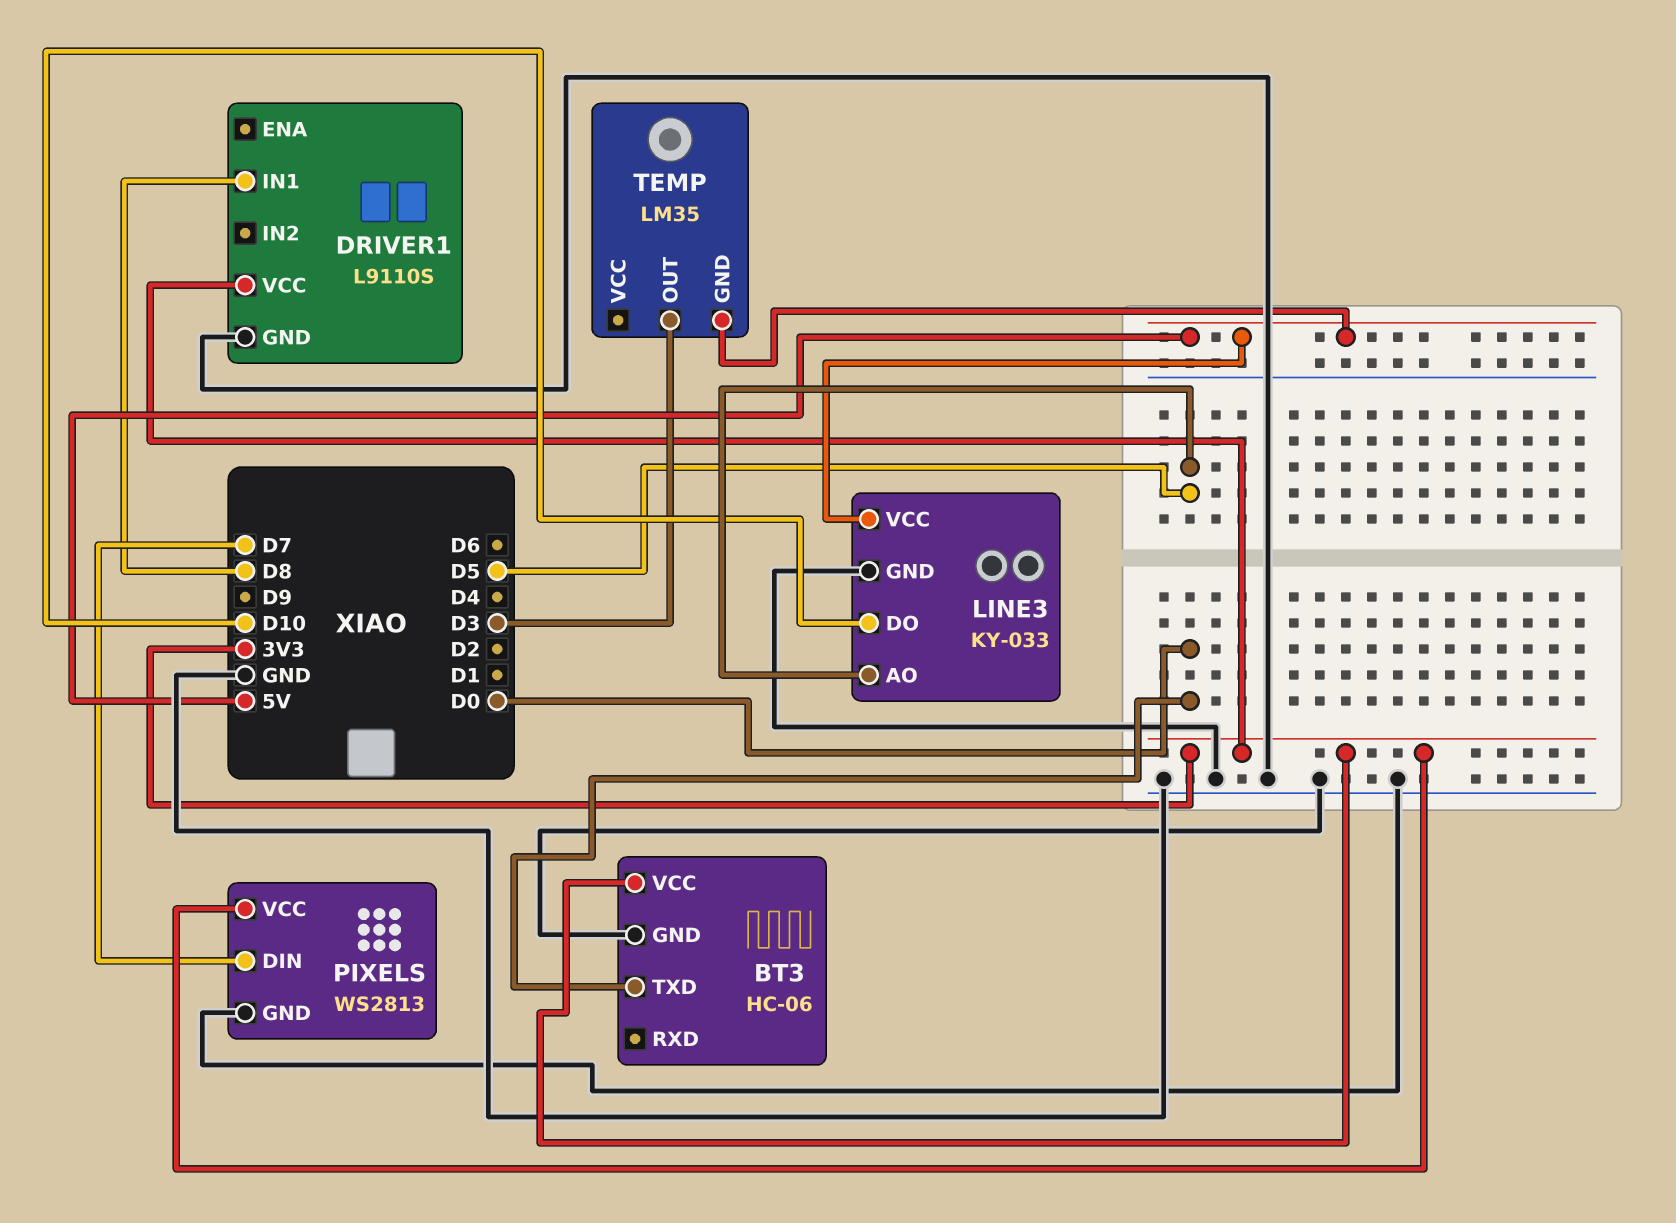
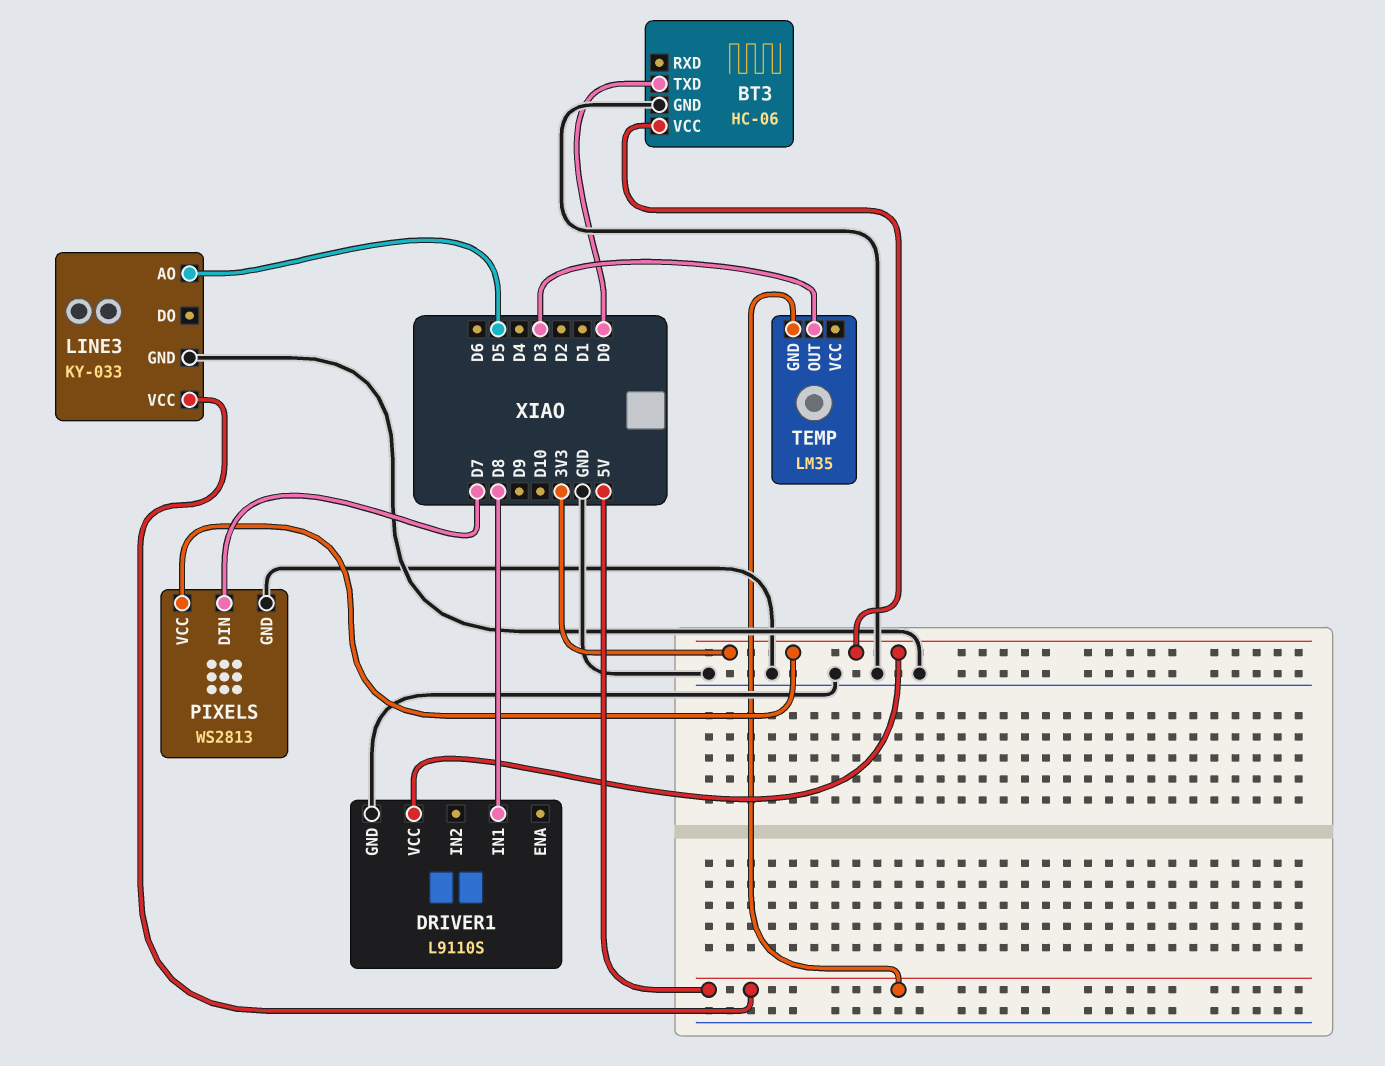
LINE3 pin DO: D10 -> none

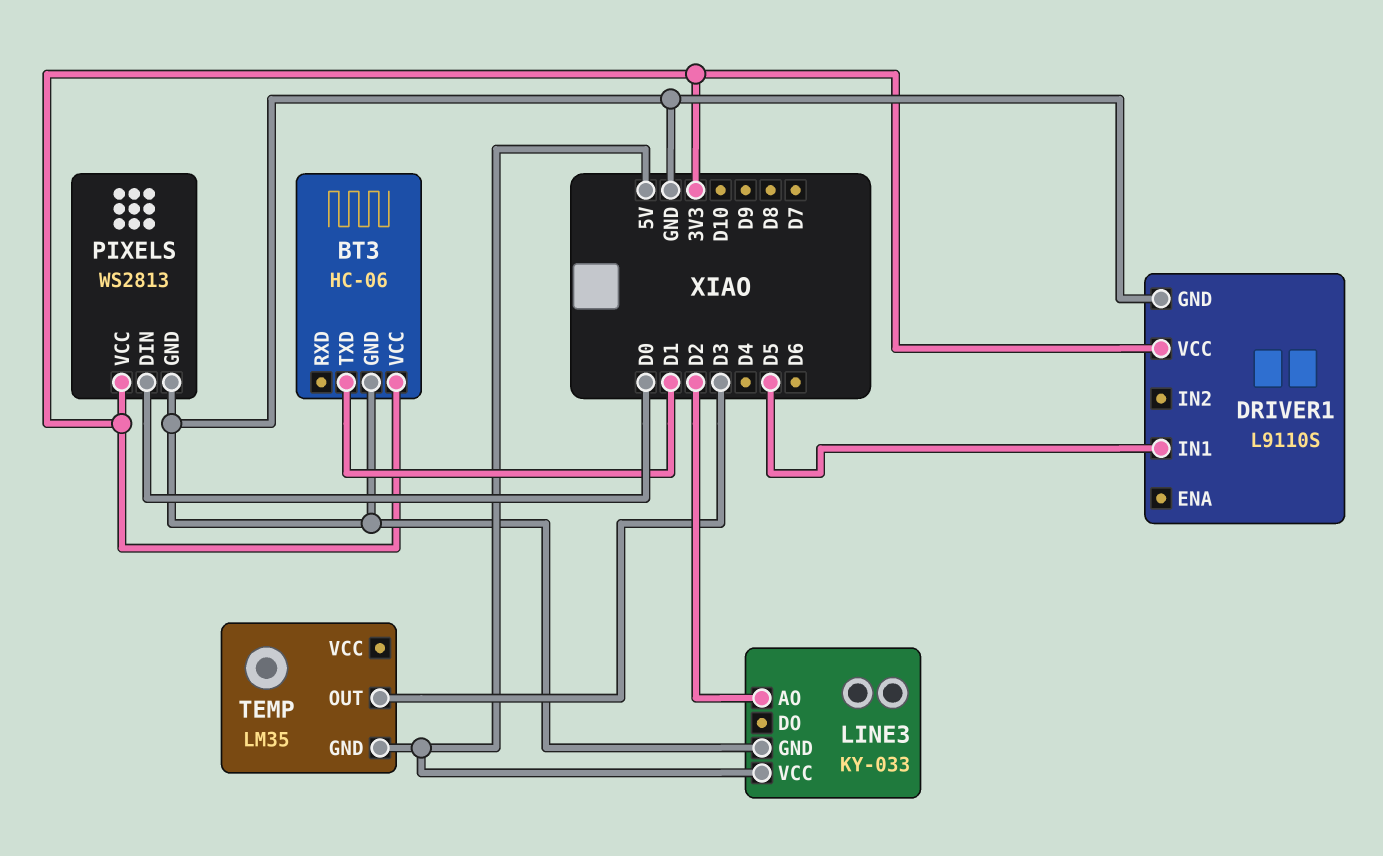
BT3 pin TXD: D0 -> D1
DRIVER1 pin IN1: D8 -> D5
LINE3 pin AO: D5 -> D2
PIXELS pin DIN: D7 -> D0

